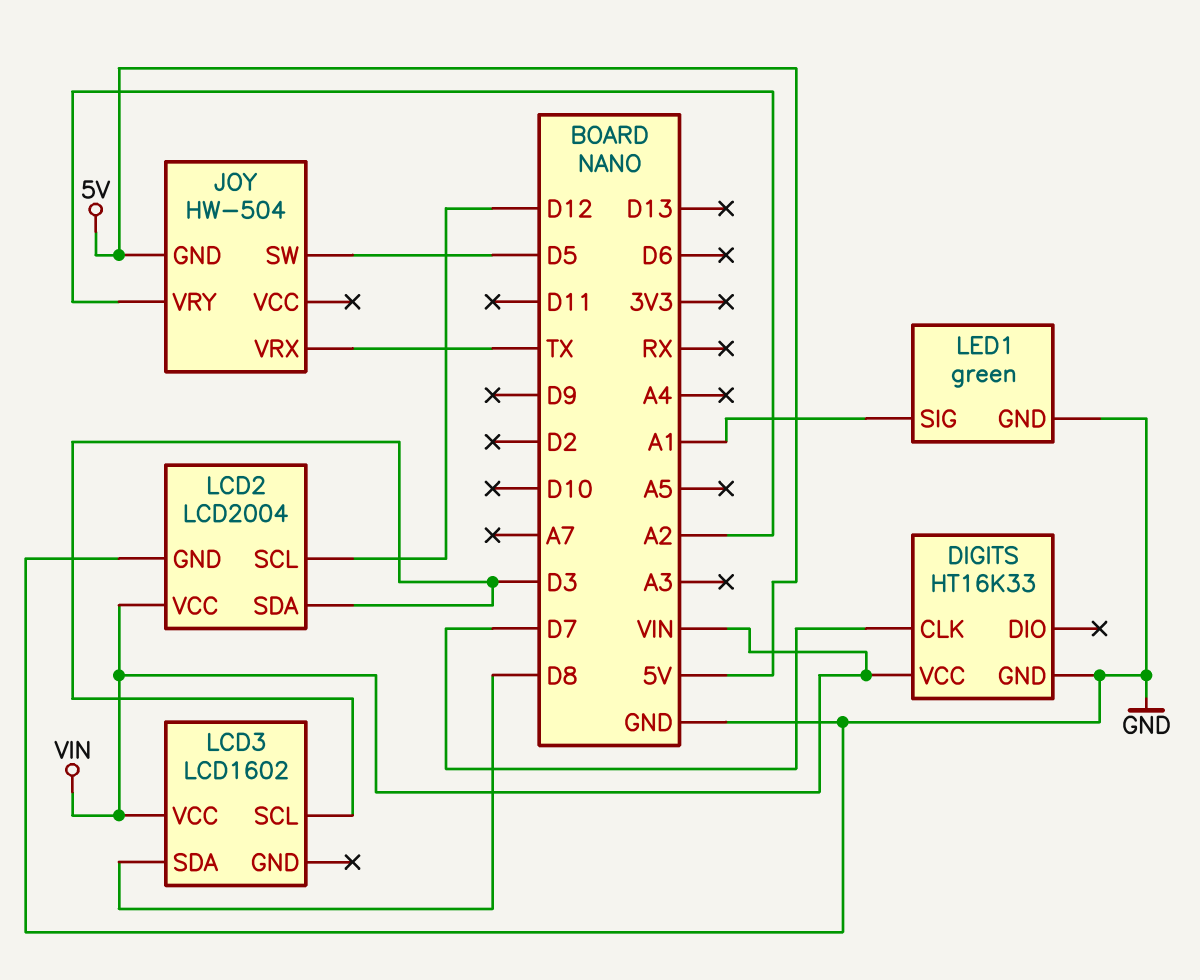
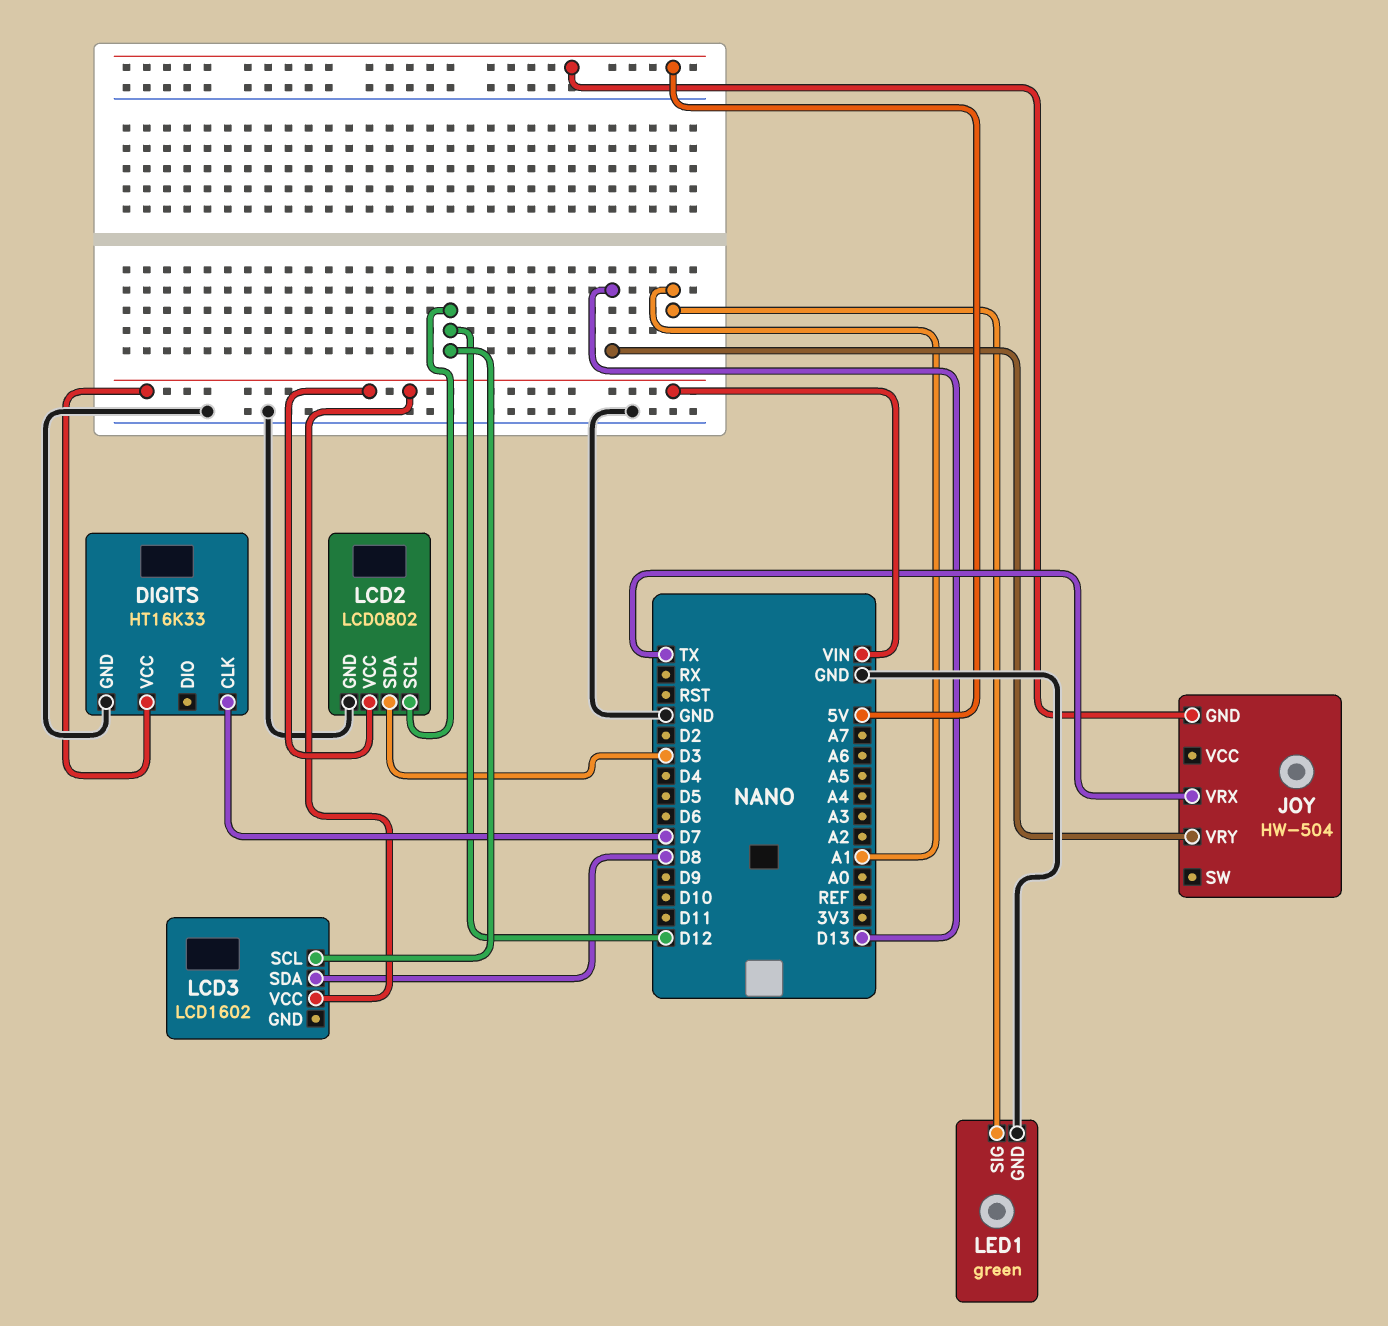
JOY pin SW: D5 -> none
JOY pin VRY: A2 -> D13
LCD2: LCD2004 -> LCD0802
LCD3 pin SCL: D3 -> D12

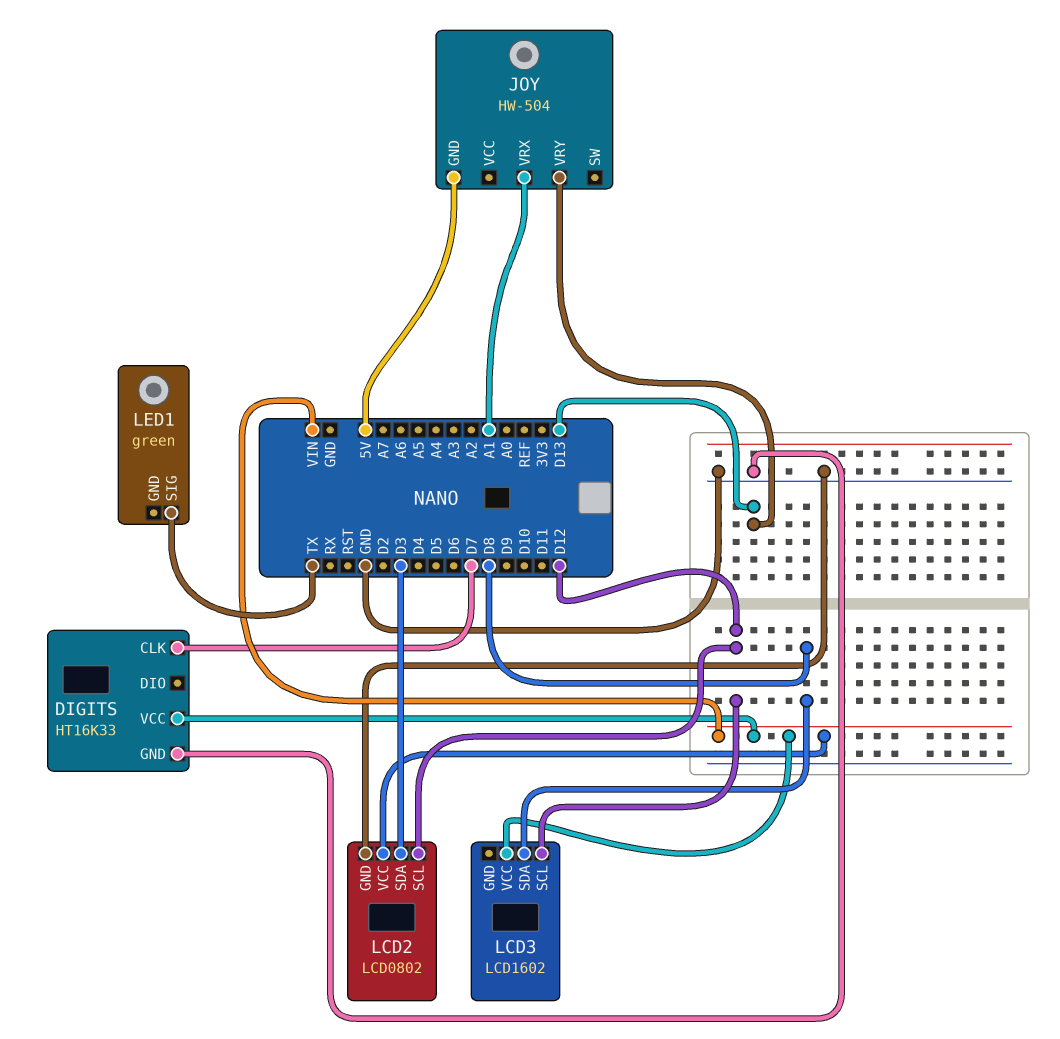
JOY pin VRX: TX -> A1
LED1 pin GND: GND -> none
LED1 pin SIG: A1 -> TX

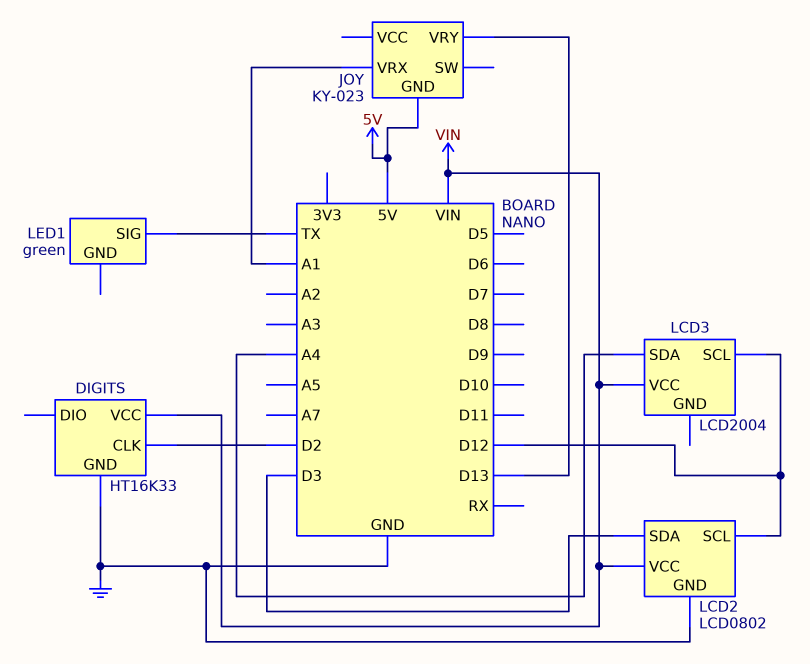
DIGITS pin CLK: D7 -> D2
JOY: HW-504 -> KY-023
LCD3: LCD1602 -> LCD2004
LCD3 pin SDA: D8 -> A4

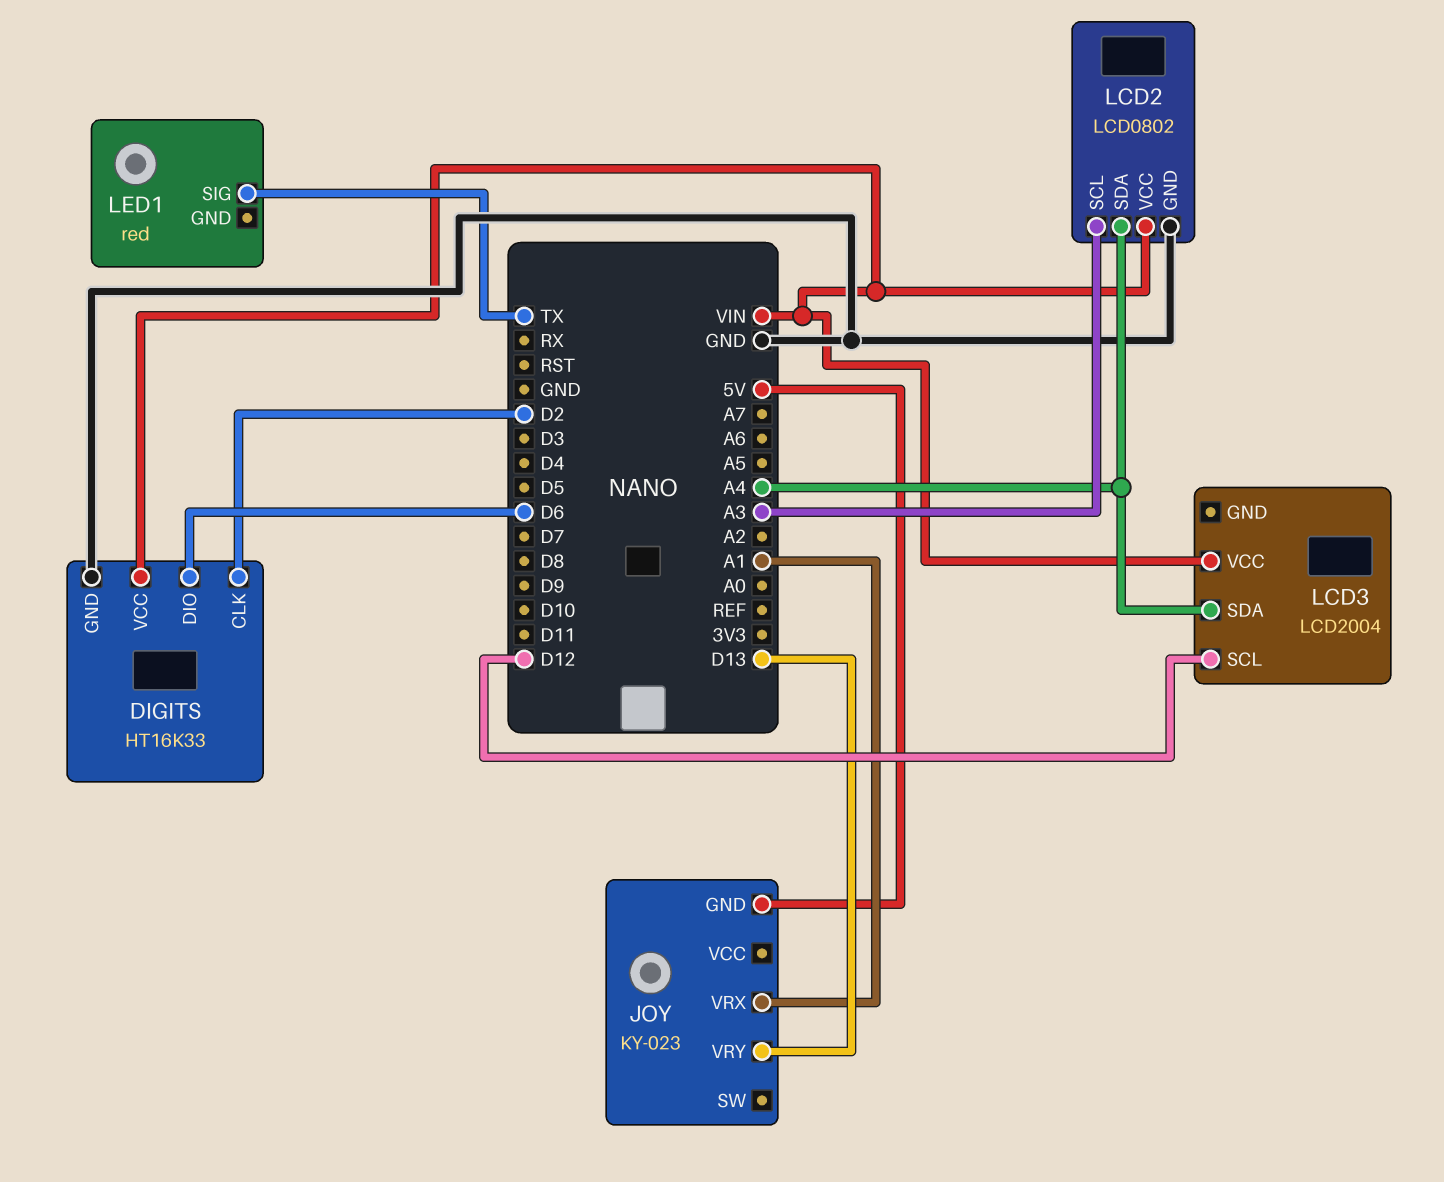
DIGITS pin DIO: none -> D6
LCD2 pin SCL: D12 -> A3
LCD2 pin SDA: D3 -> A4
LED1: green -> red

